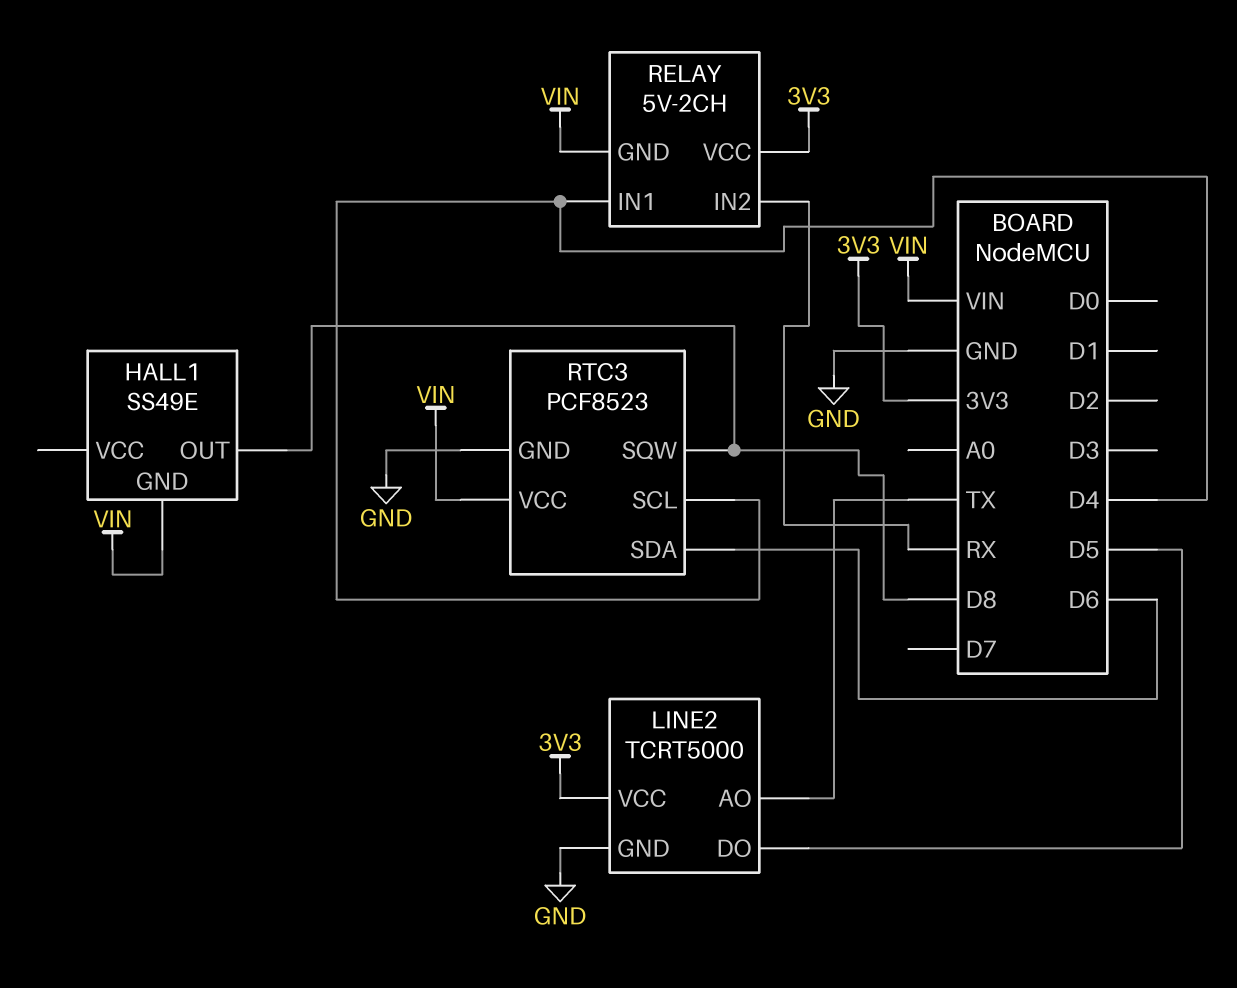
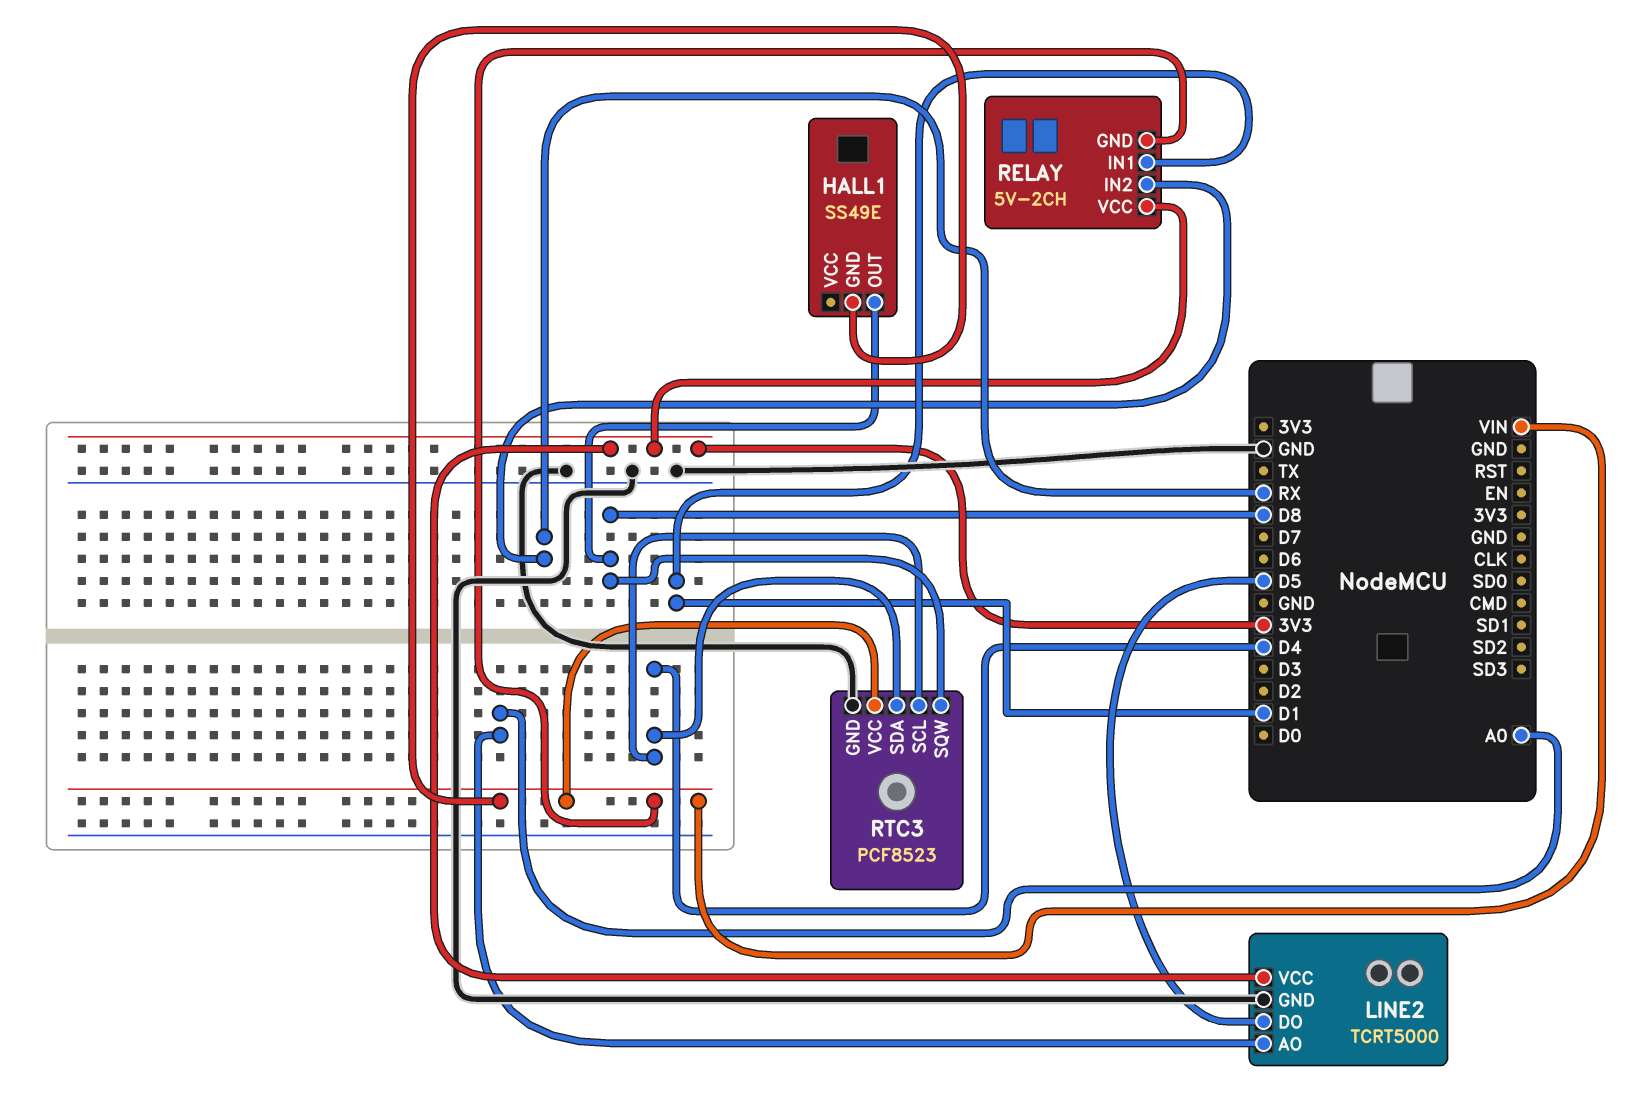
LINE2 pin AO: TX -> A0
RELAY pin IN1: D4 -> D1
RTC3 pin SDA: D6 -> D4

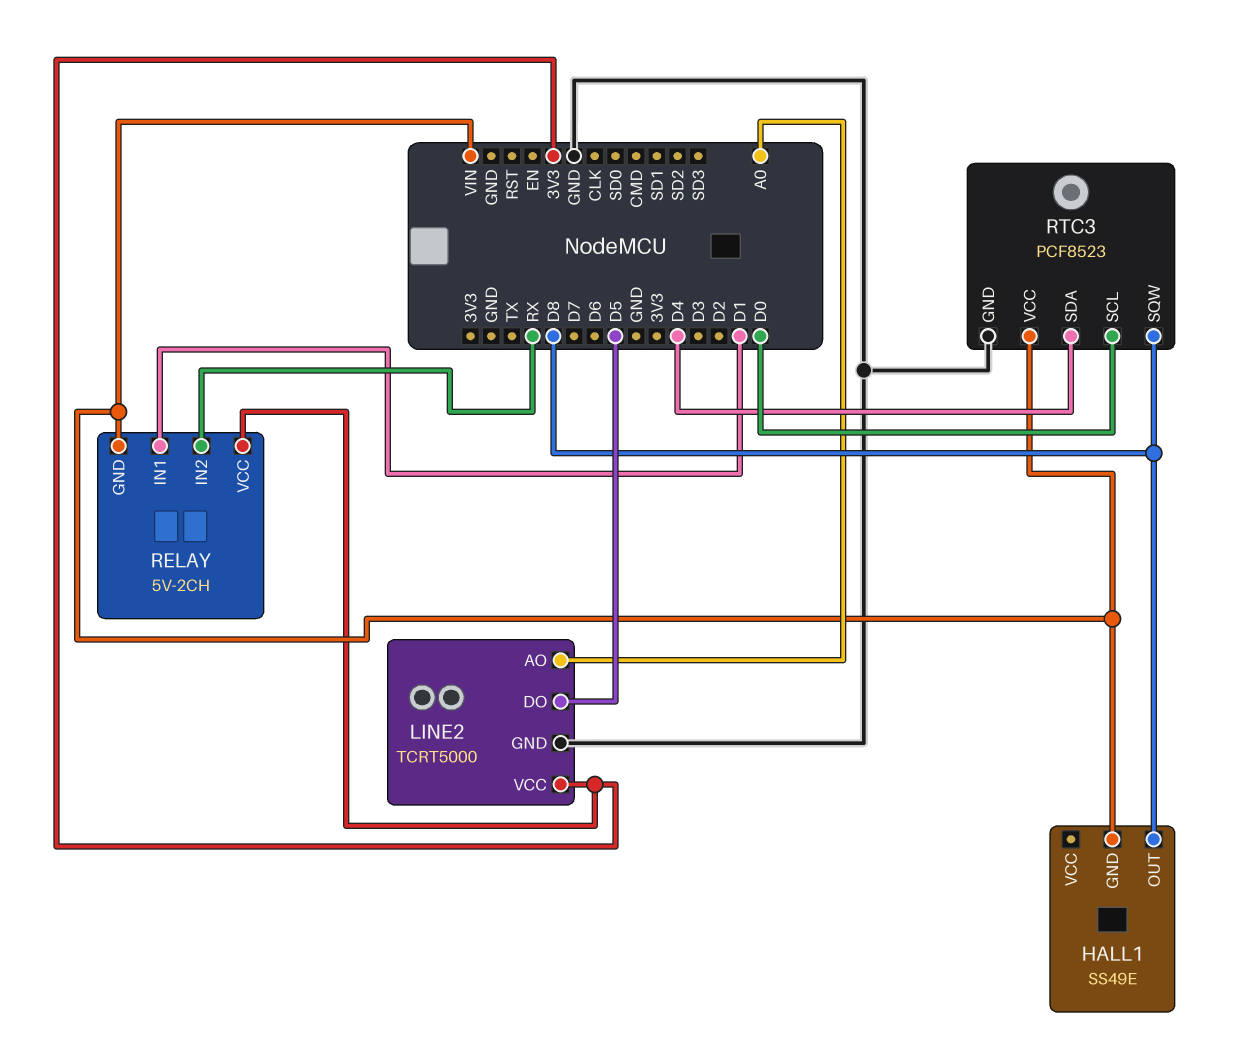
RTC3 pin SCL: D4 -> D0

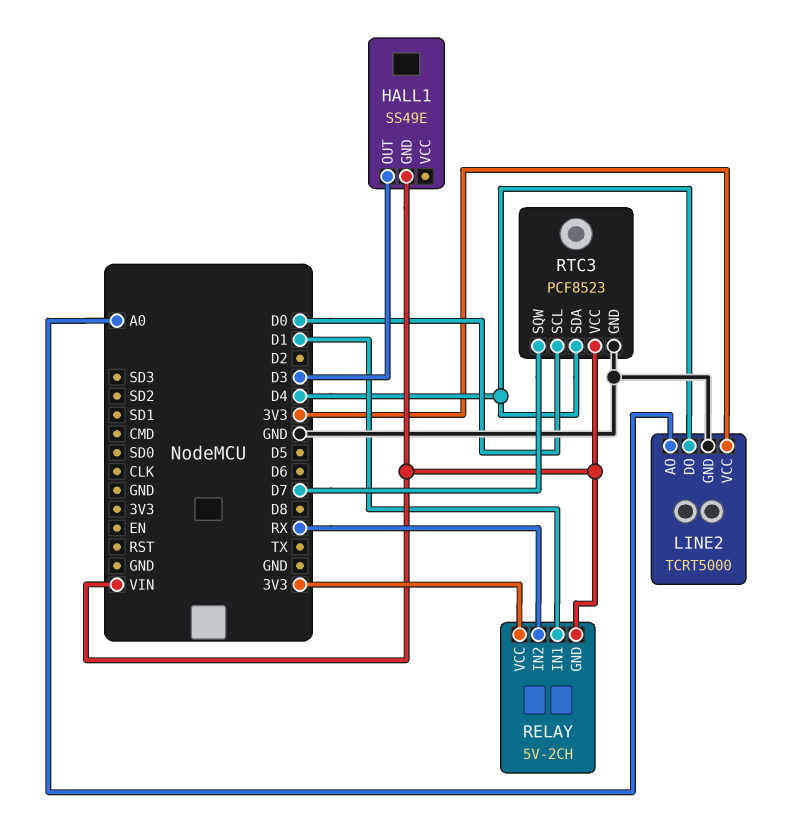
HALL1 pin OUT: D8 -> D3
LINE2 pin DO: D5 -> D4
RTC3 pin SQW: D8 -> D7

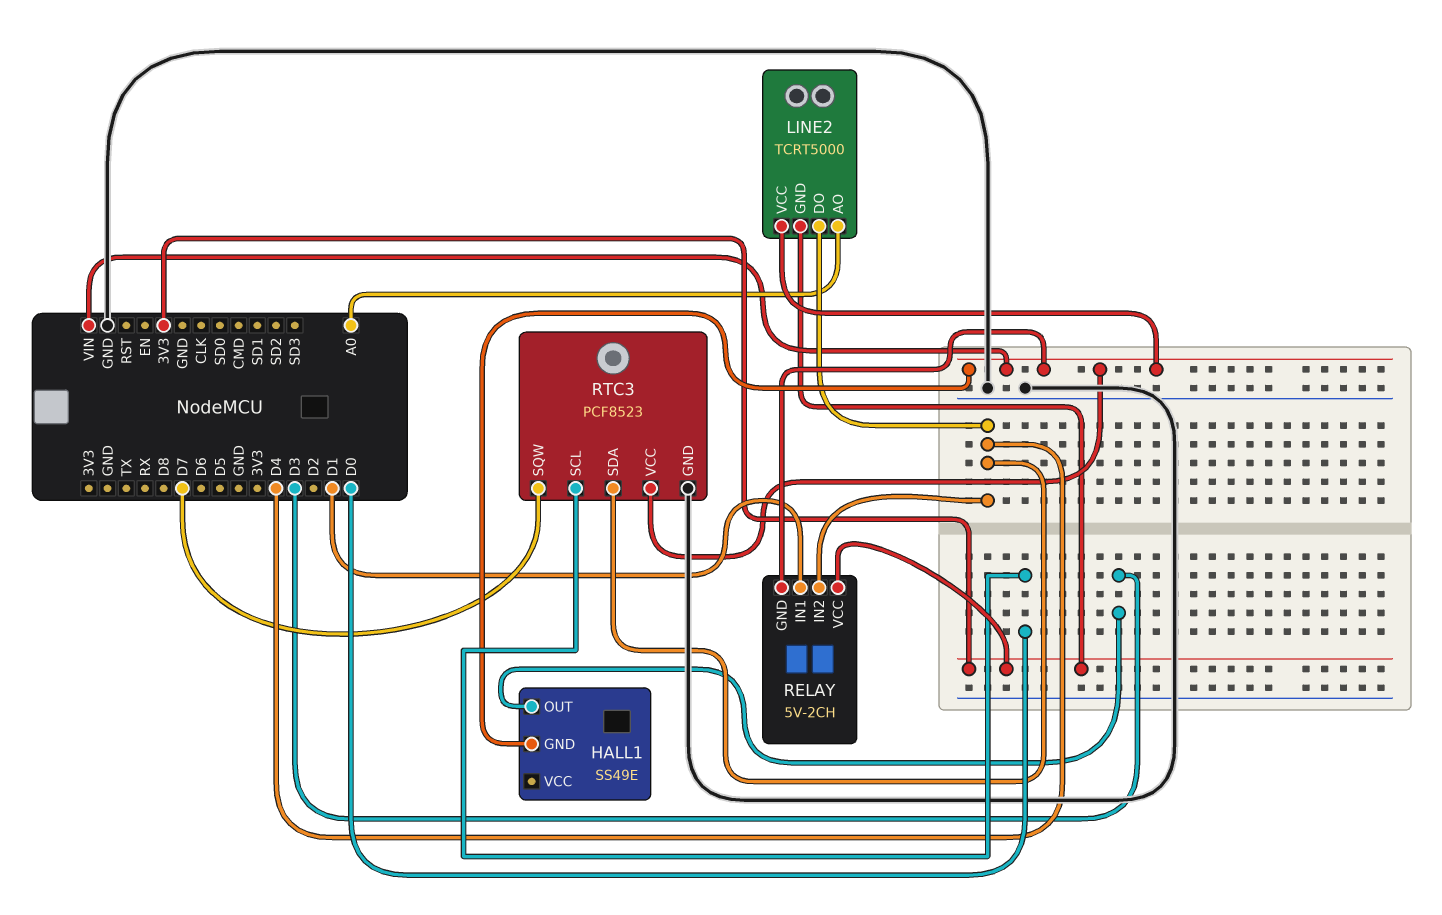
LINE2 pin GND: GND -> 3V3
LINE2 pin VCC: 3V3 -> VIN
RELAY pin IN2: RX -> D4

